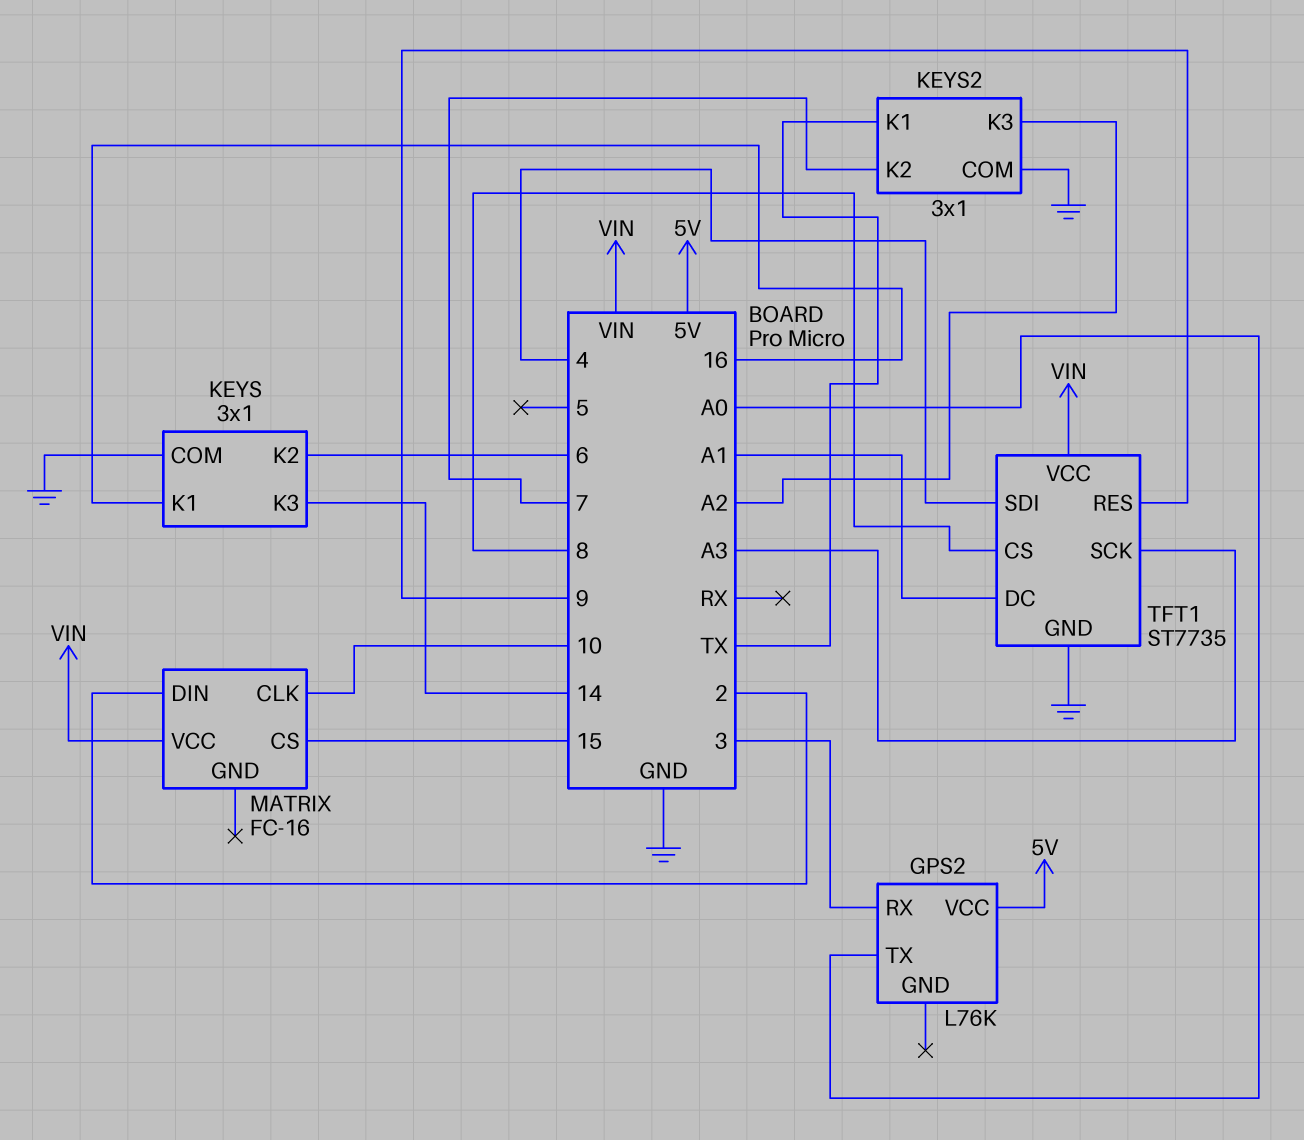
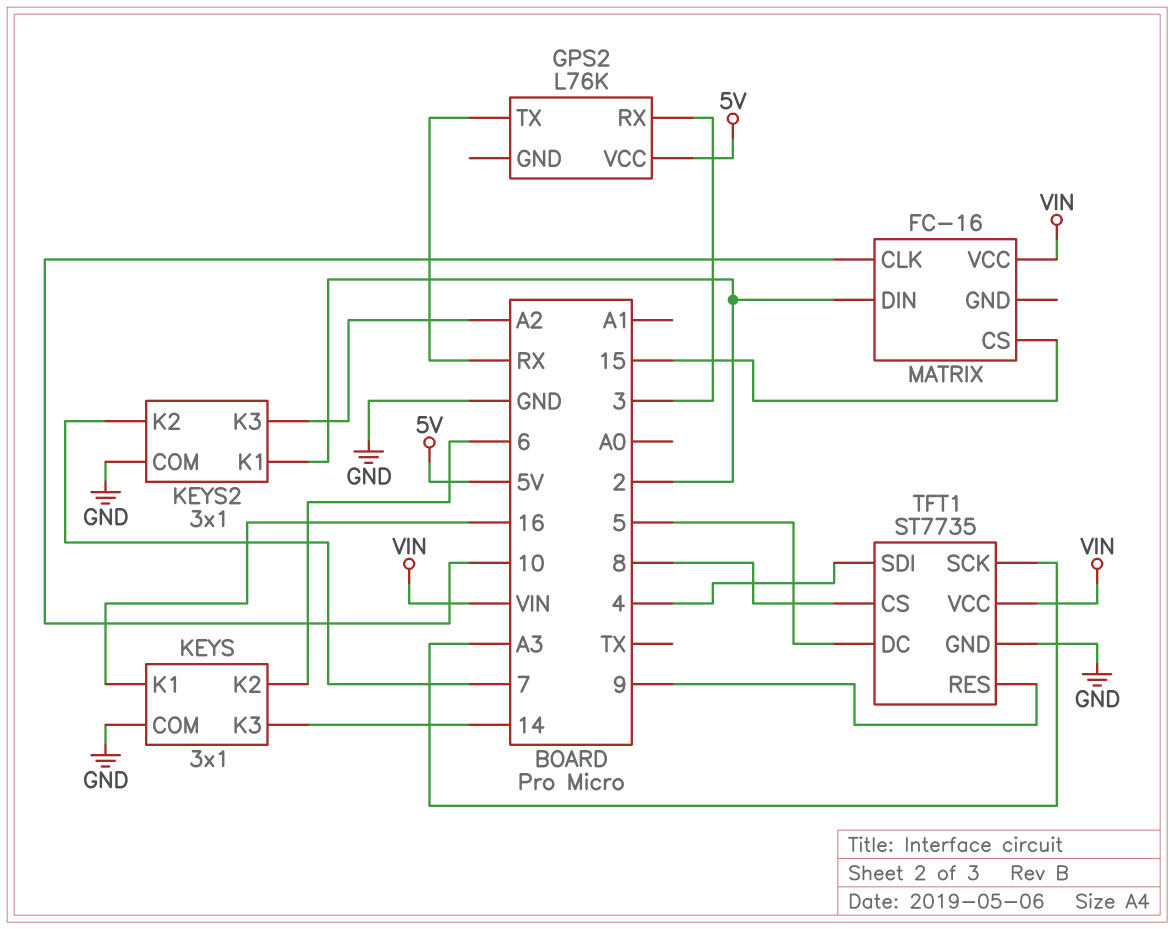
GPS2 pin TX: A0 -> RX
KEYS2 pin K1: TX -> 2
TFT1 pin DC: A1 -> 5

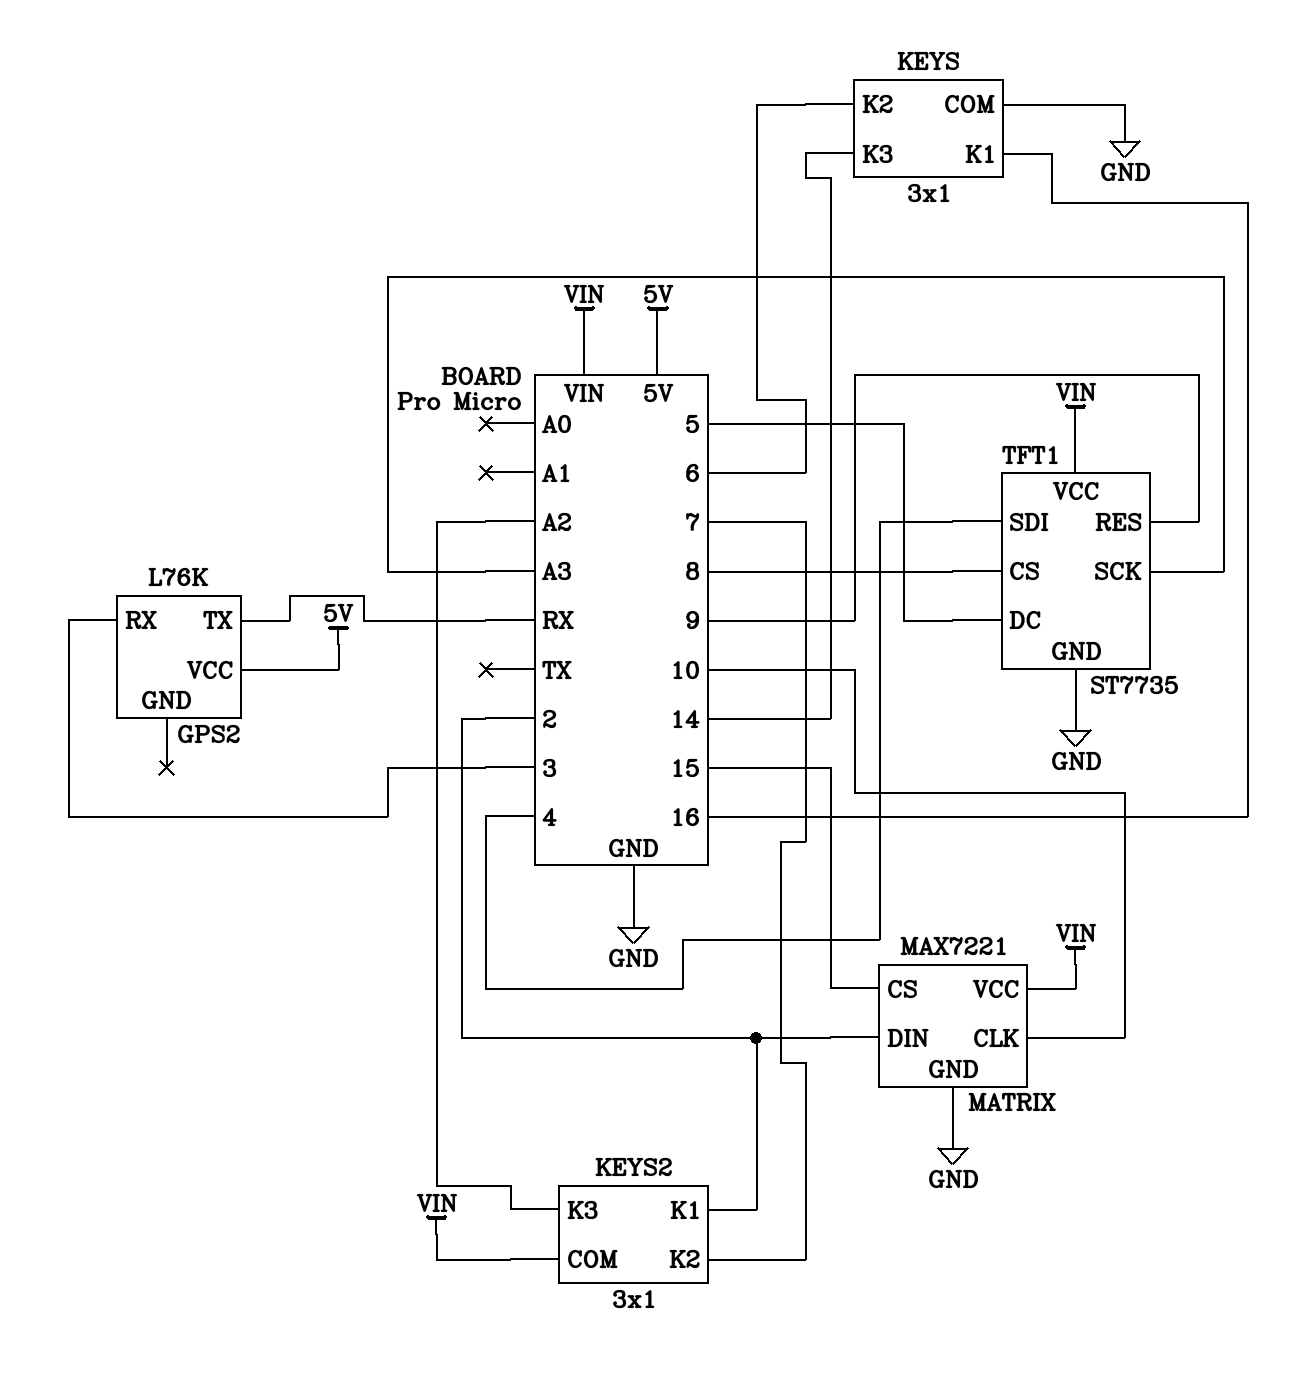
KEYS2 pin COM: GND -> VIN
MATRIX: FC-16 -> MAX7221
MATRIX pin GND: none -> GND

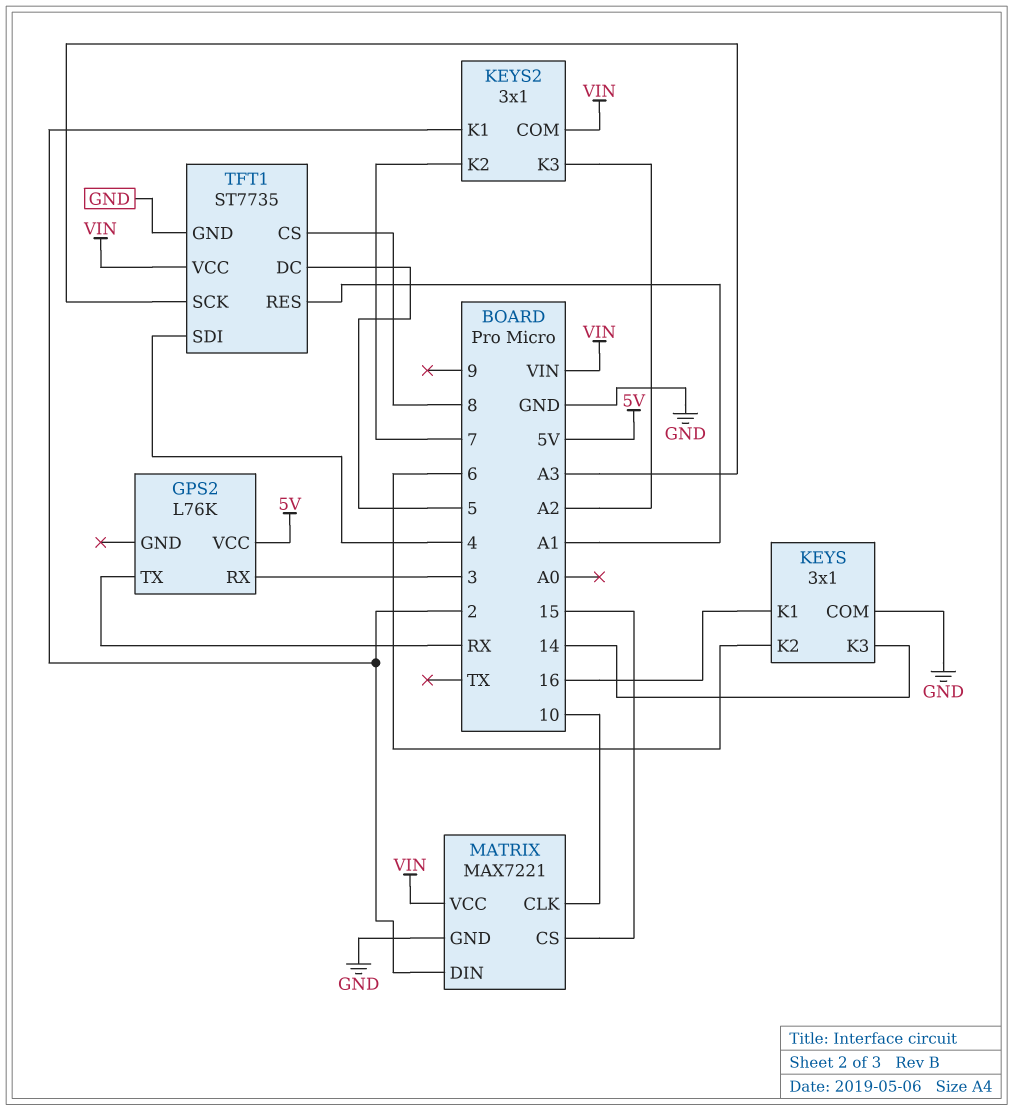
TFT1 pin RES: 9 -> A1

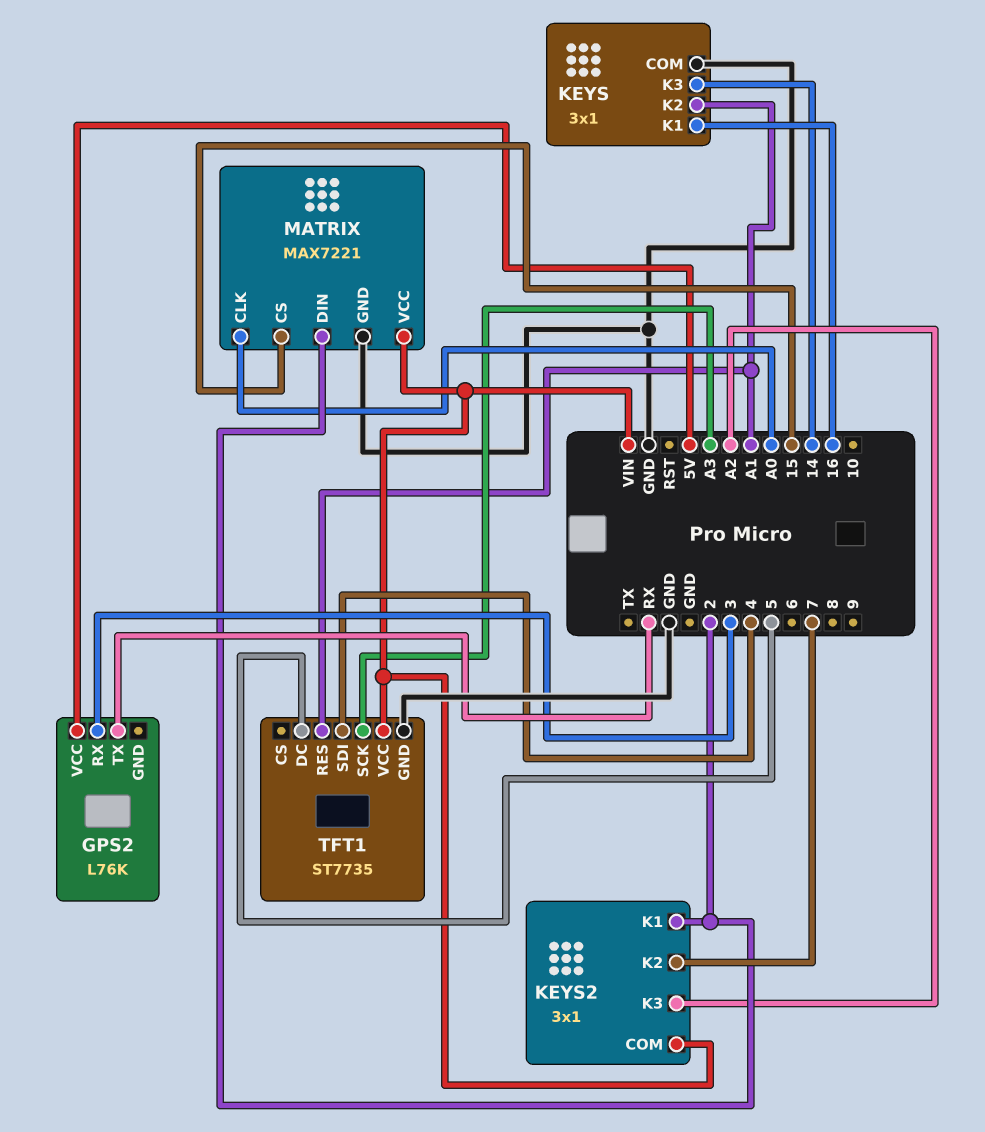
KEYS pin K2: 6 -> A1
MATRIX pin CLK: 10 -> A0
TFT1 pin CS: 8 -> none

